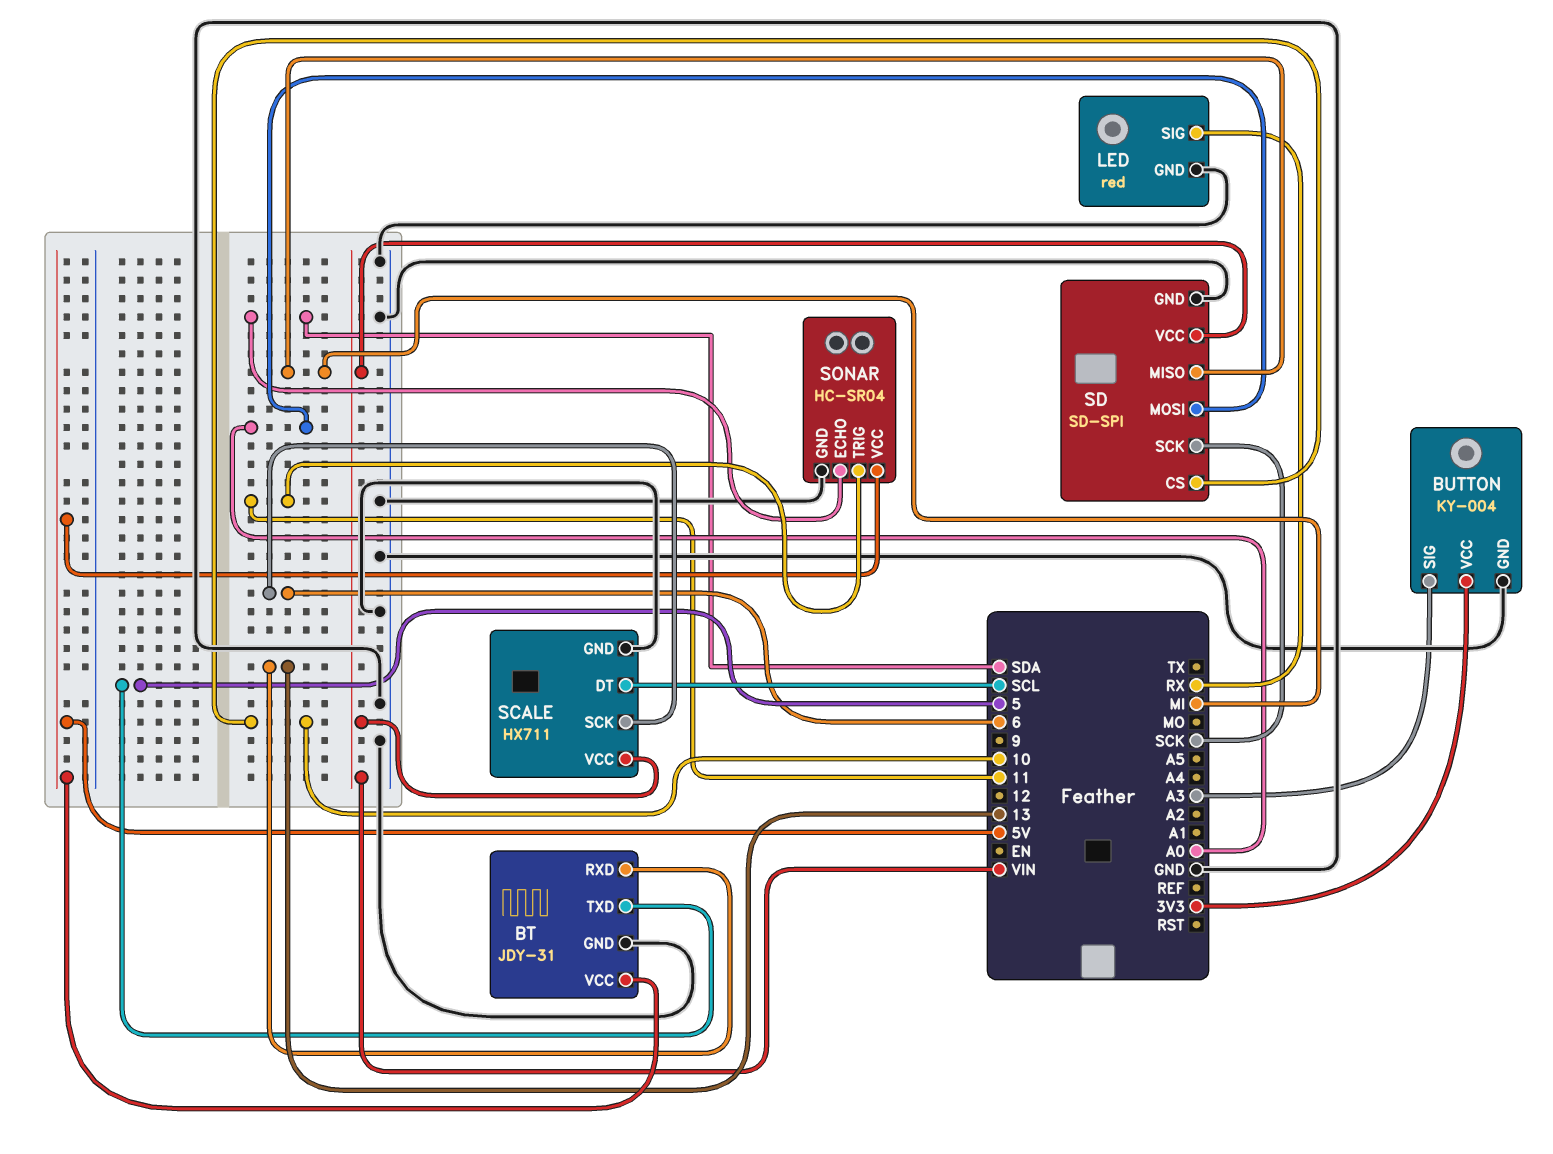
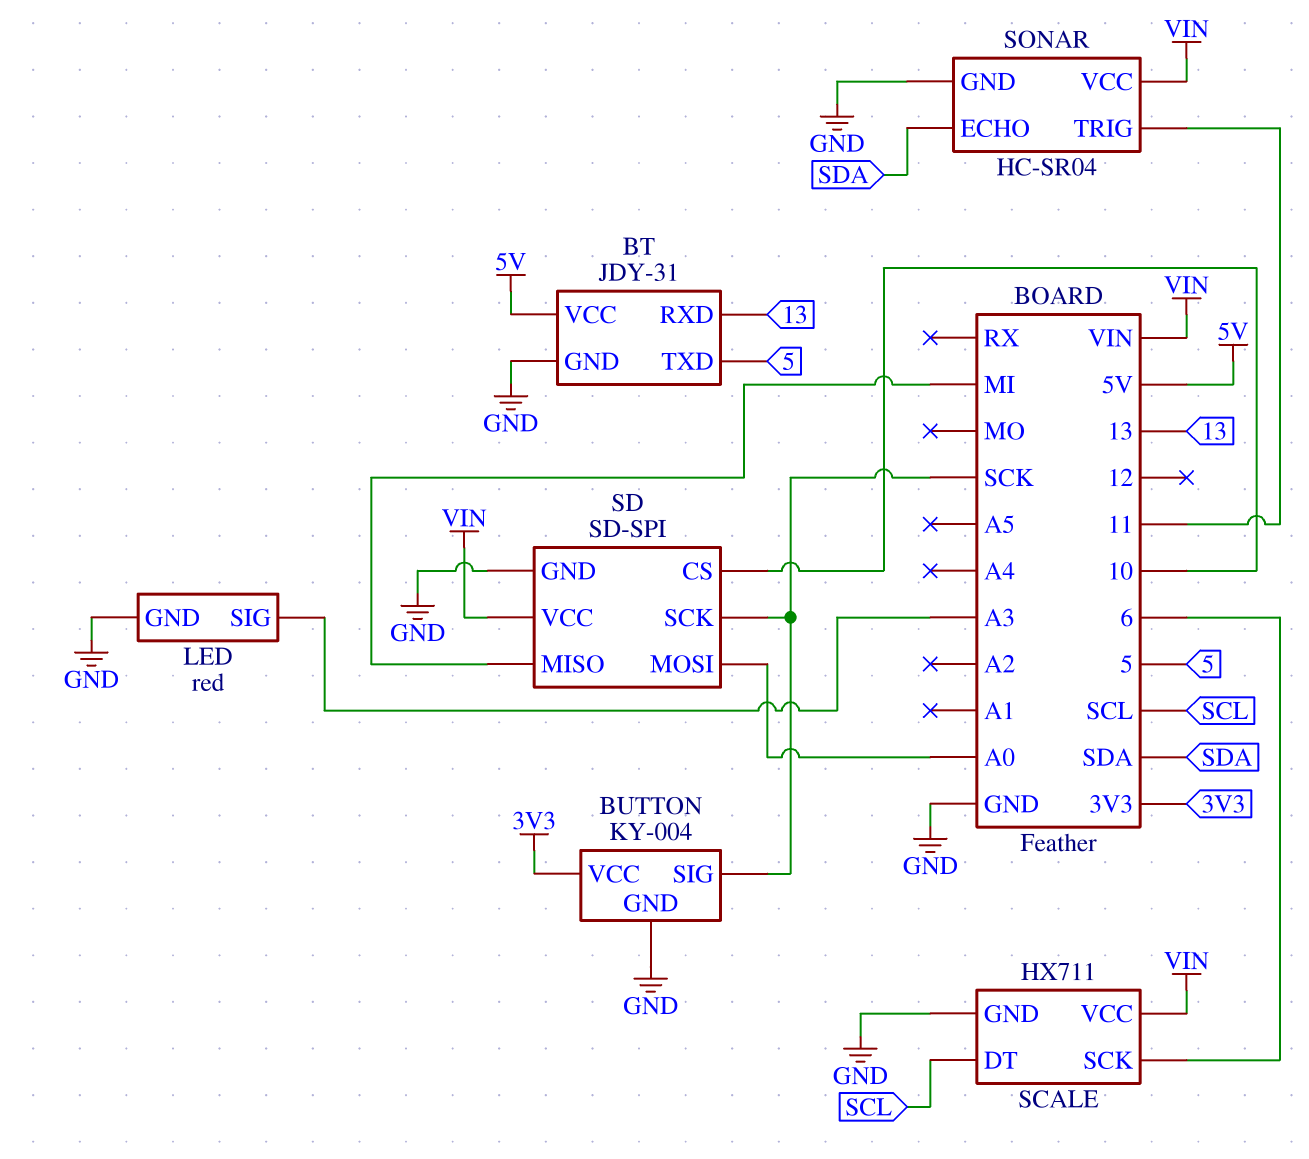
BUTTON pin SIG: A3 -> SCK
LED pin SIG: RX -> A3
SONAR pin VCC: 5V -> VIN

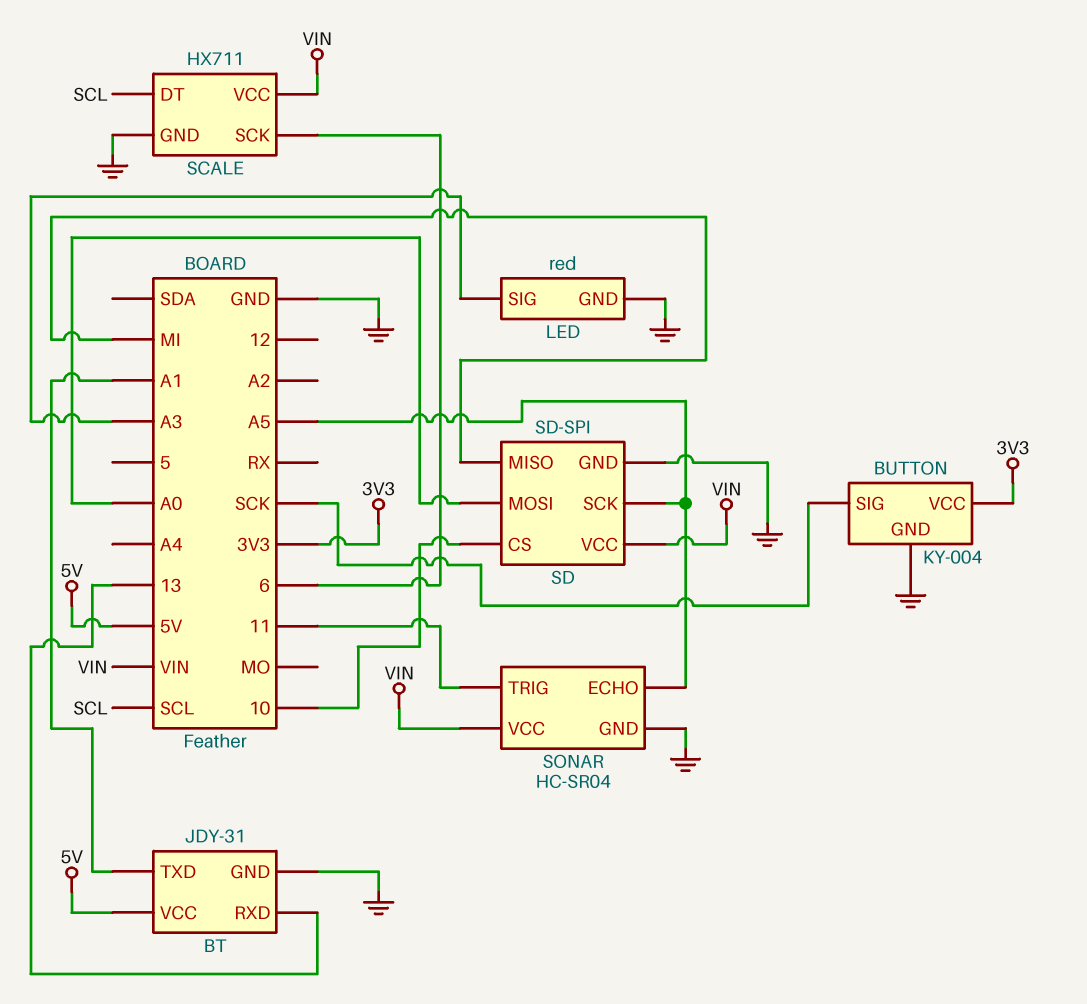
BT pin TXD: 5 -> A1
SD pin SCK: SCK -> A5
SONAR pin ECHO: SDA -> A5

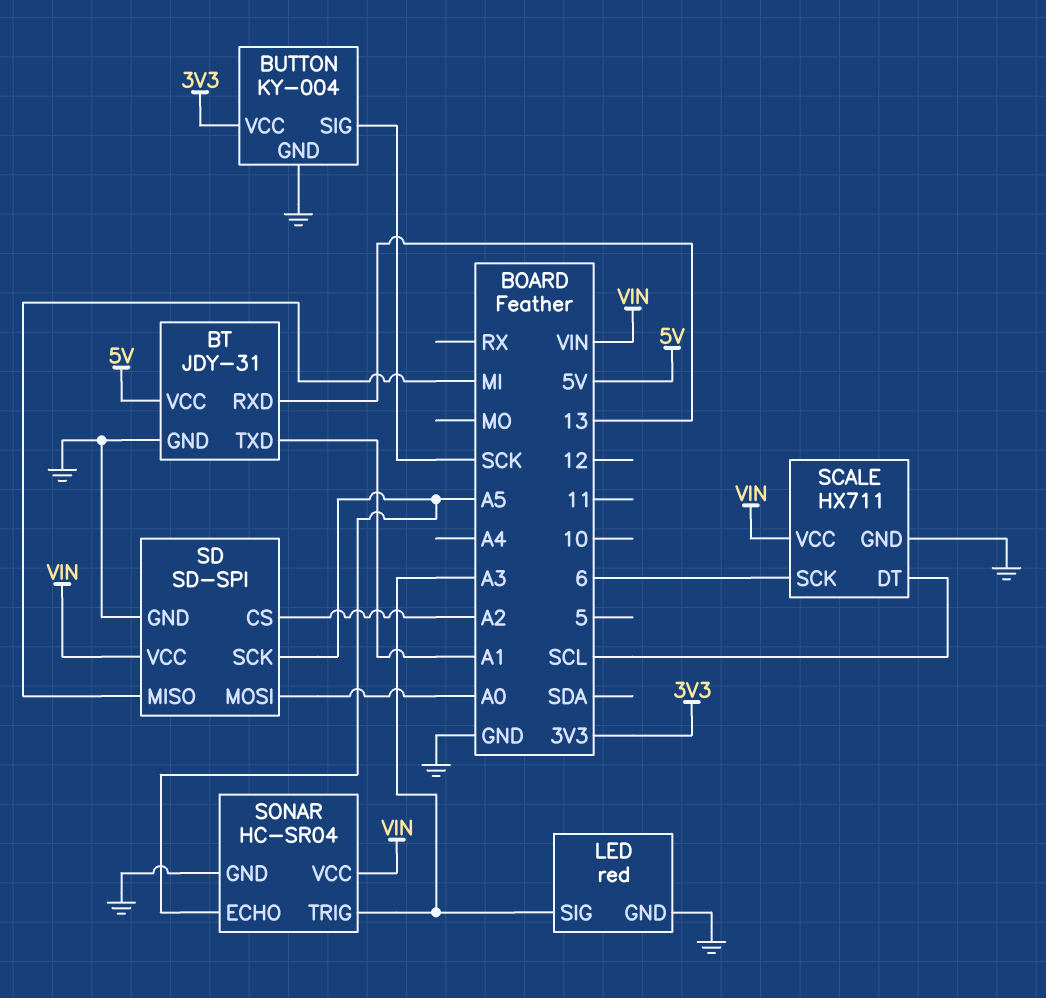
SD pin CS: 10 -> A2
SONAR pin TRIG: 11 -> A3

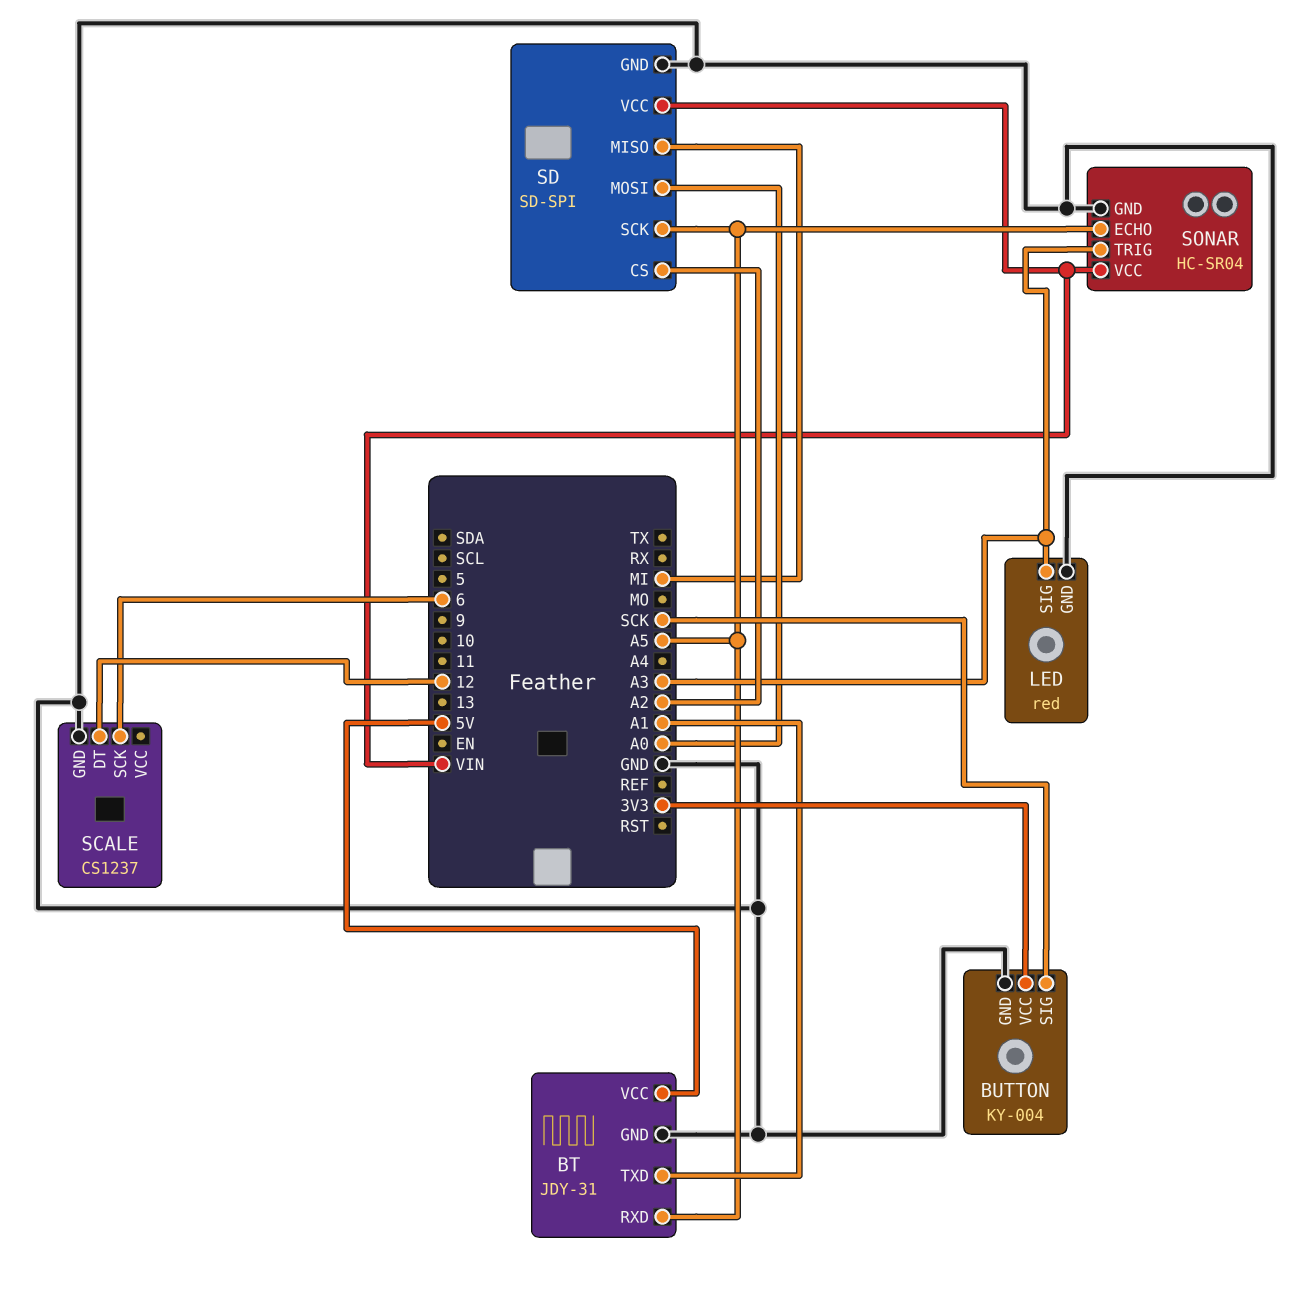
BT pin RXD: 13 -> A5
SCALE: HX711 -> CS1237
SCALE pin DT: SCL -> 12
SCALE pin VCC: VIN -> none

